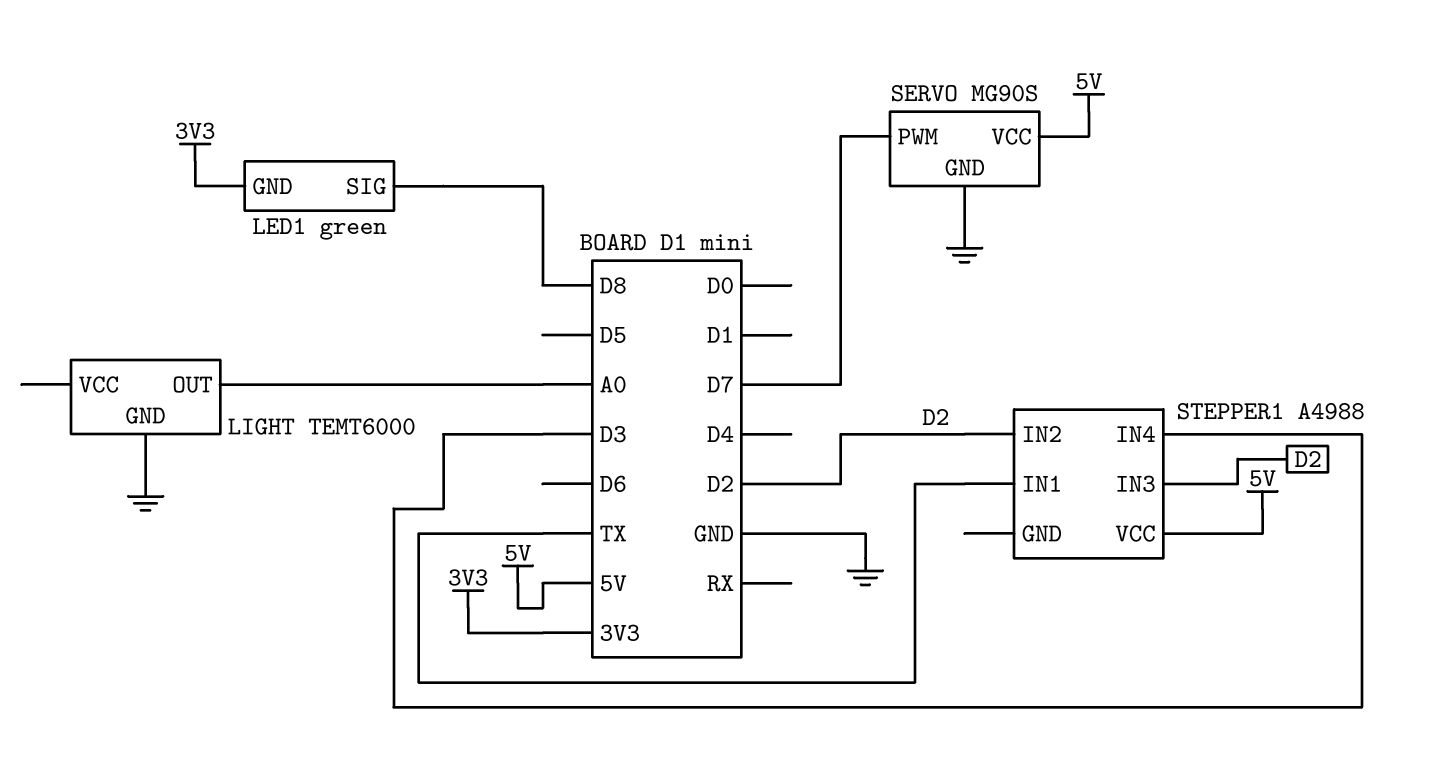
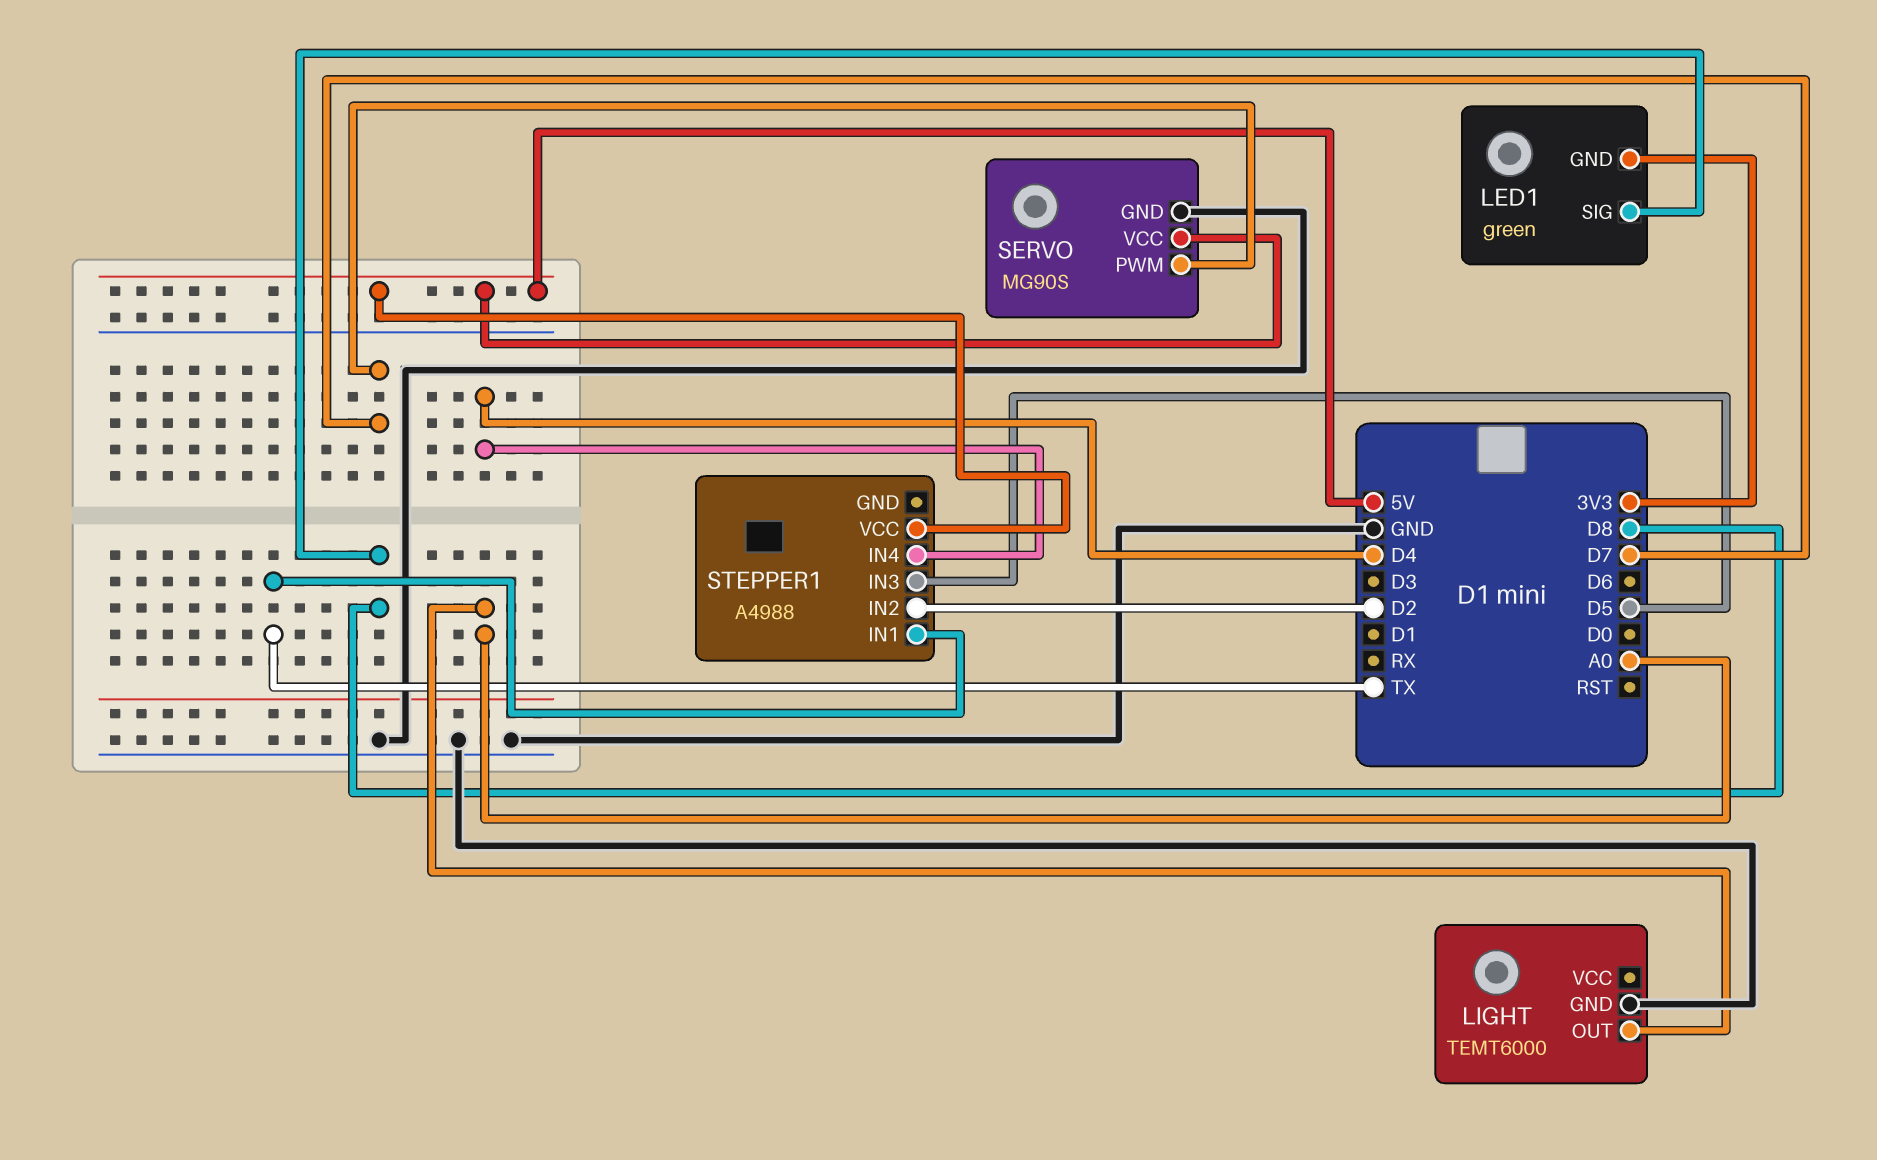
STEPPER1 pin IN3: D2 -> D5
STEPPER1 pin IN4: D3 -> D4

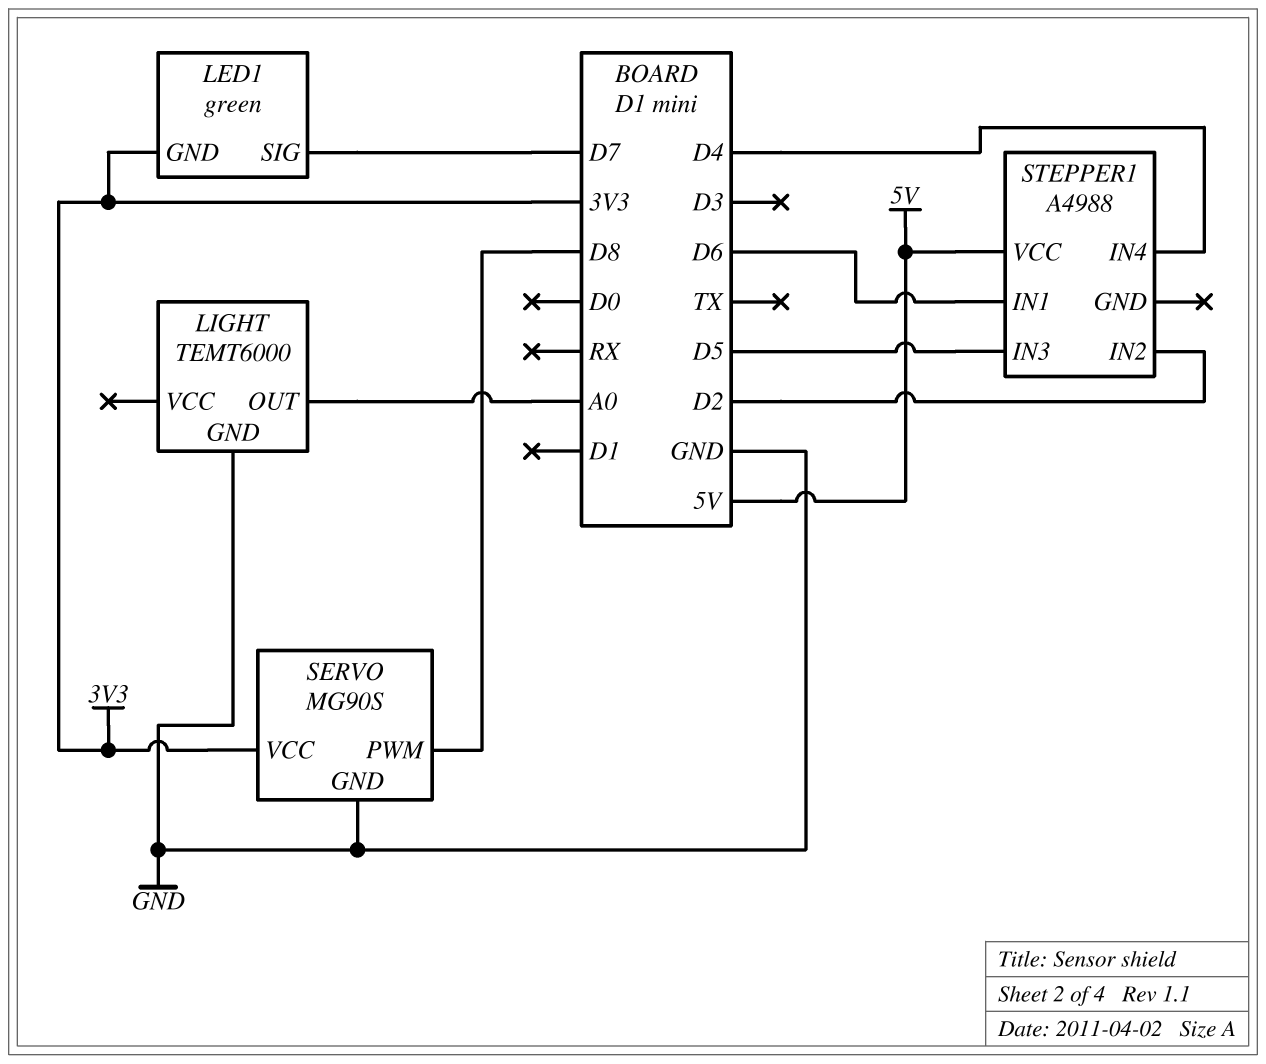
LED1 pin SIG: D8 -> D7
SERVO pin PWM: D7 -> D8
SERVO pin VCC: 5V -> 3V3
STEPPER1 pin IN1: TX -> D6

